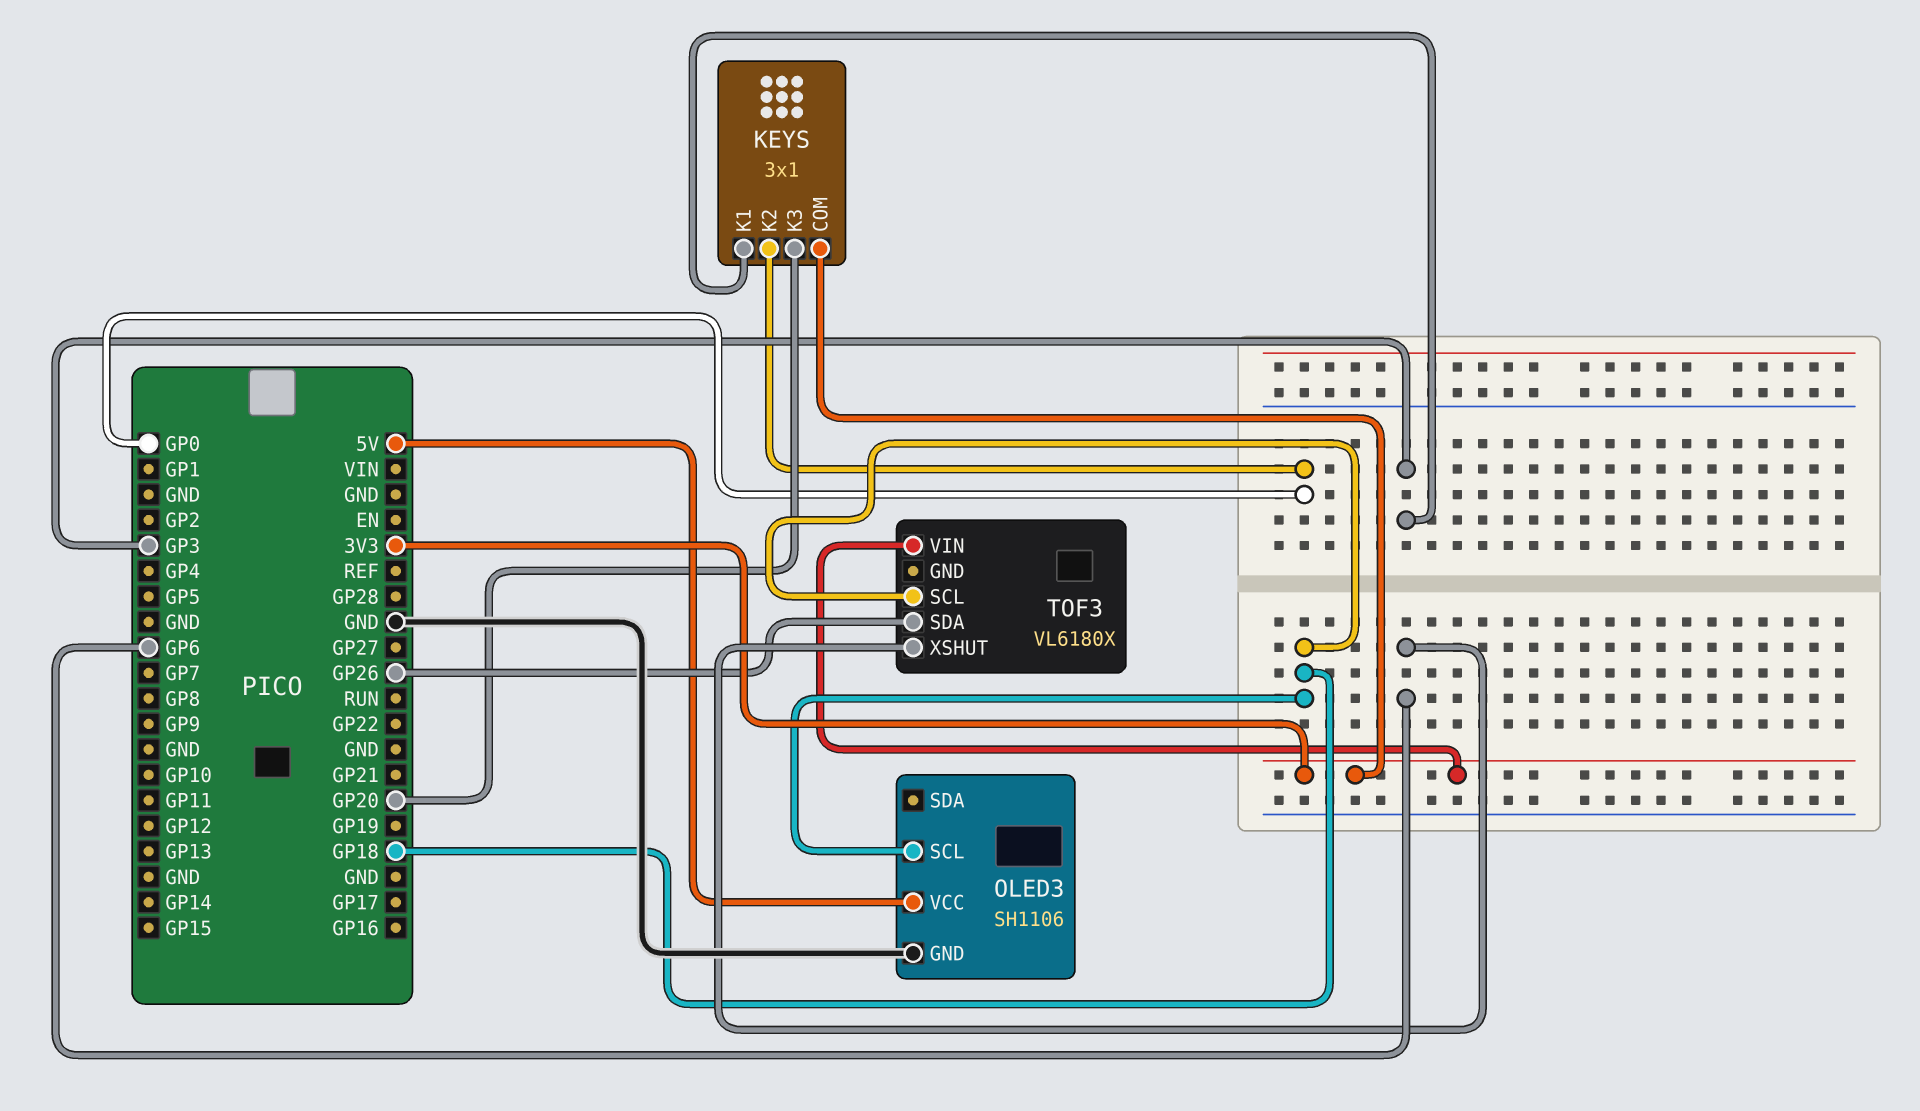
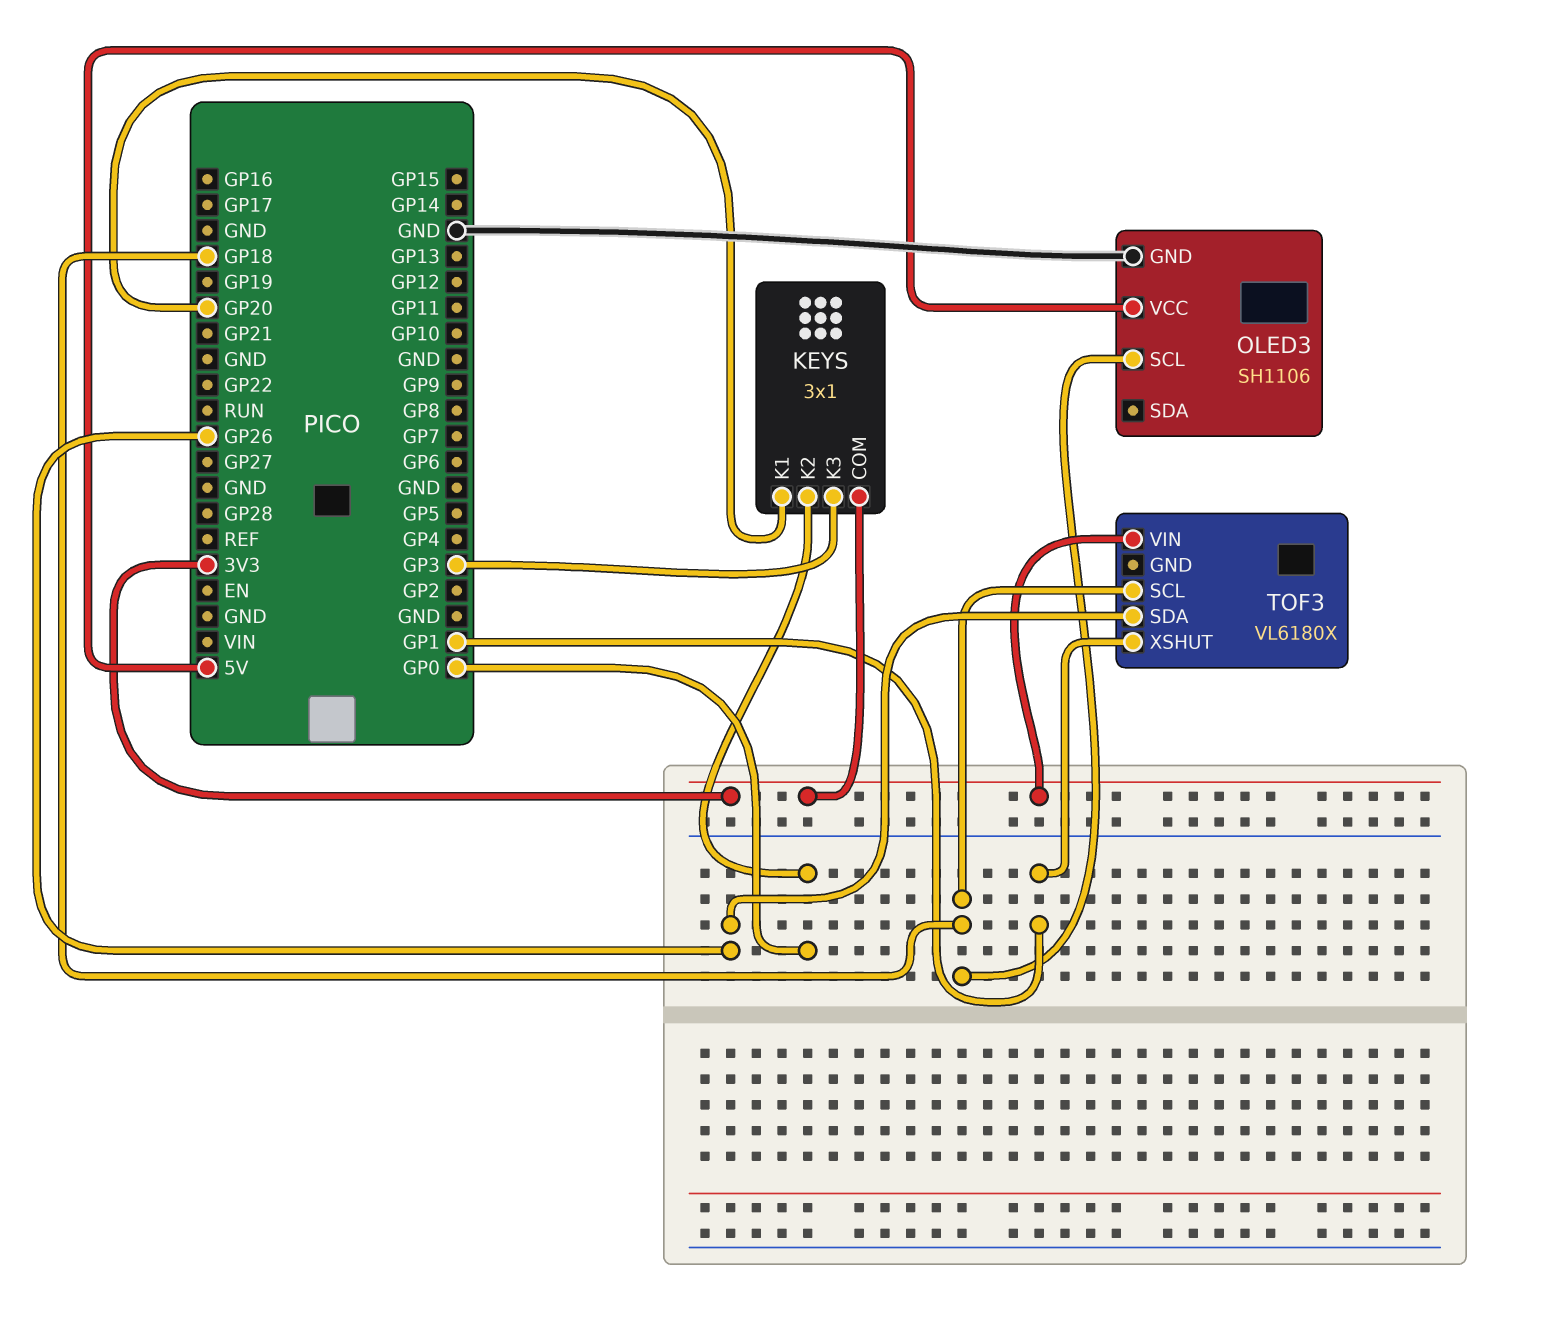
KEYS pin K1: GP3 -> GP20
KEYS pin K3: GP20 -> GP3
TOF3 pin XSHUT: GP6 -> GP1

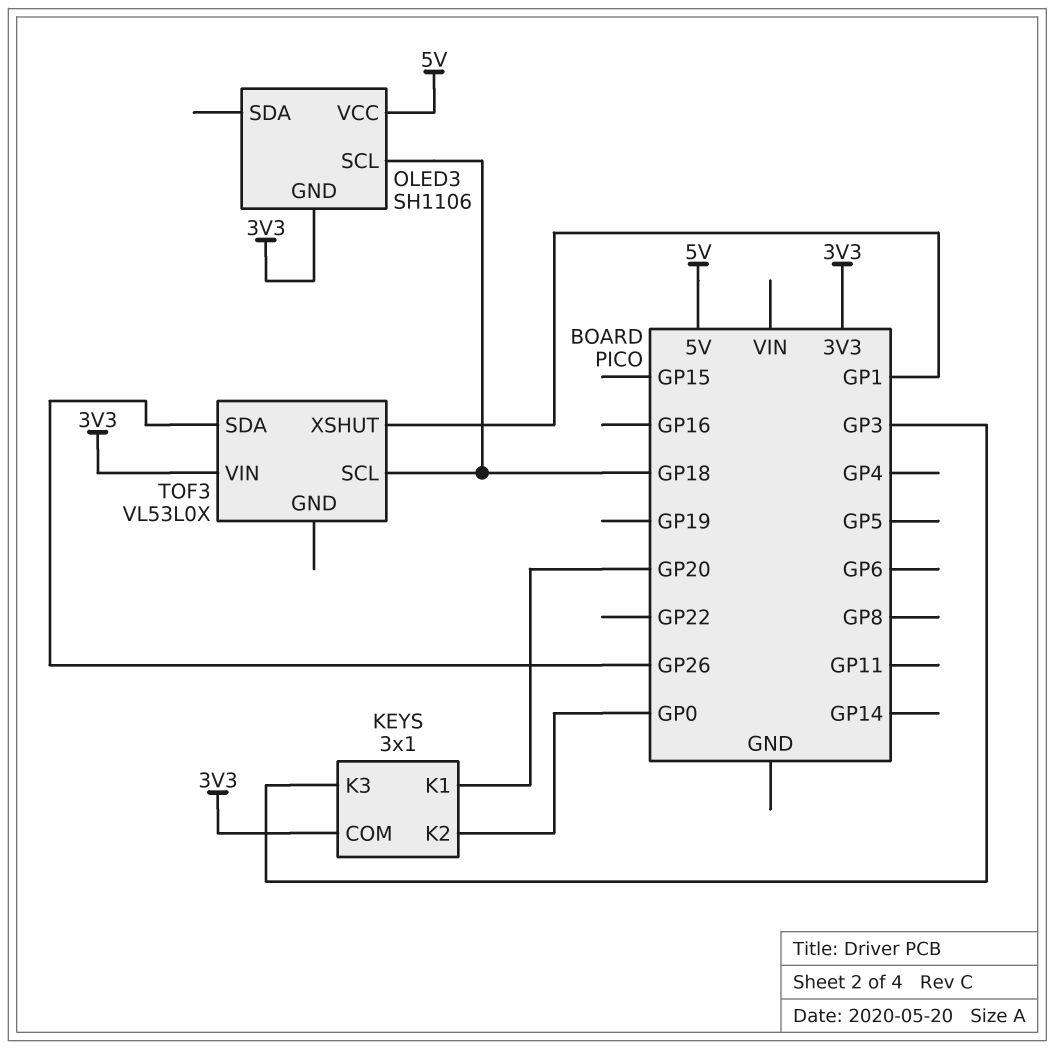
OLED3 pin GND: GND -> 3V3
TOF3: VL6180X -> VL53L0X

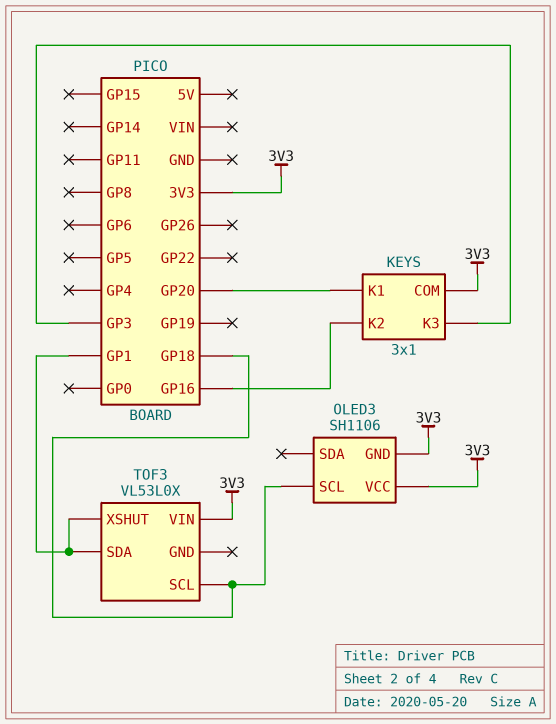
KEYS pin K2: GP0 -> GP16
OLED3 pin VCC: 5V -> 3V3
TOF3 pin SDA: GP26 -> GP1

